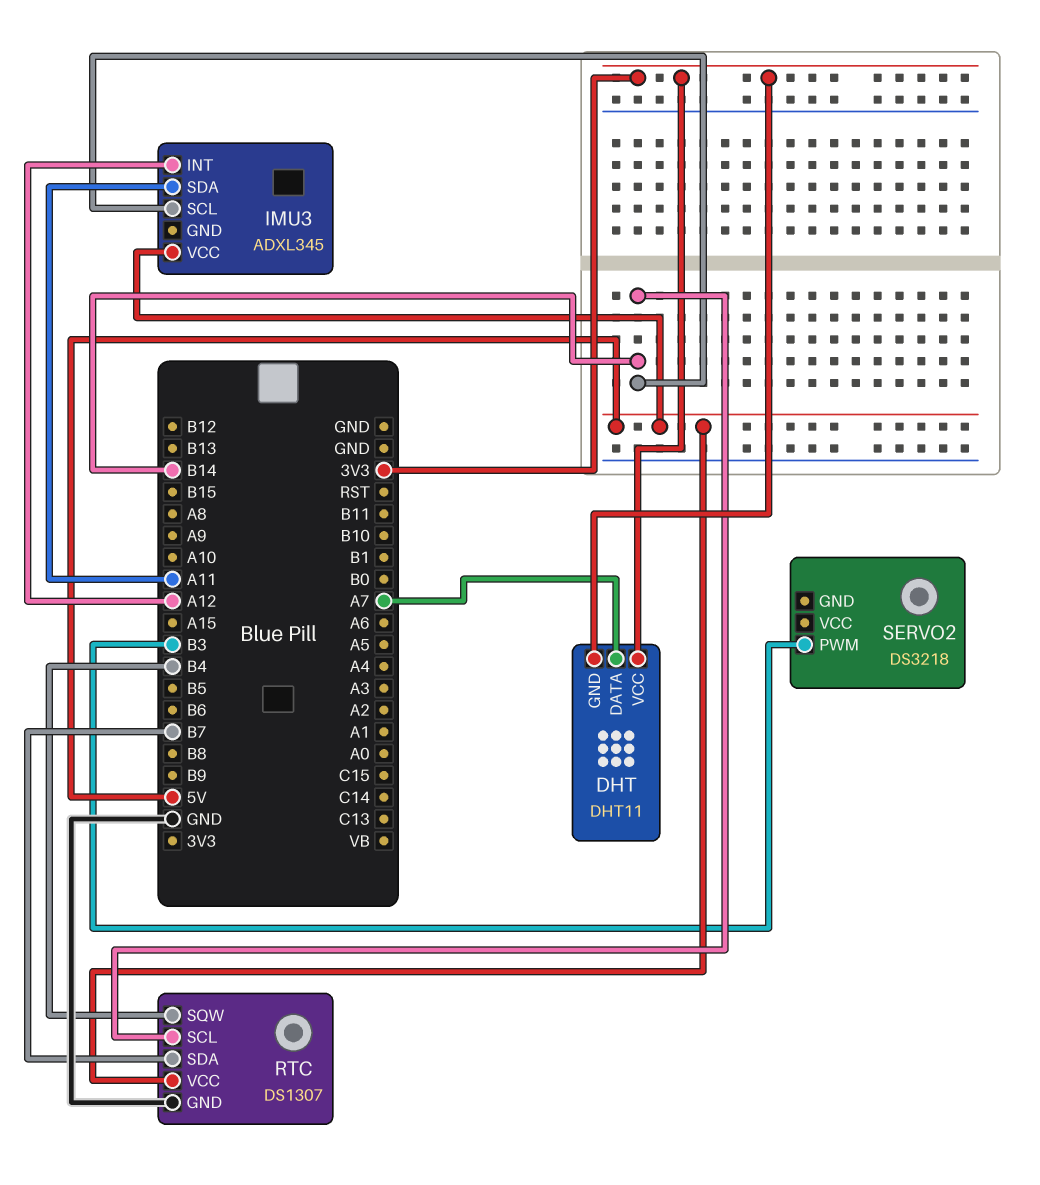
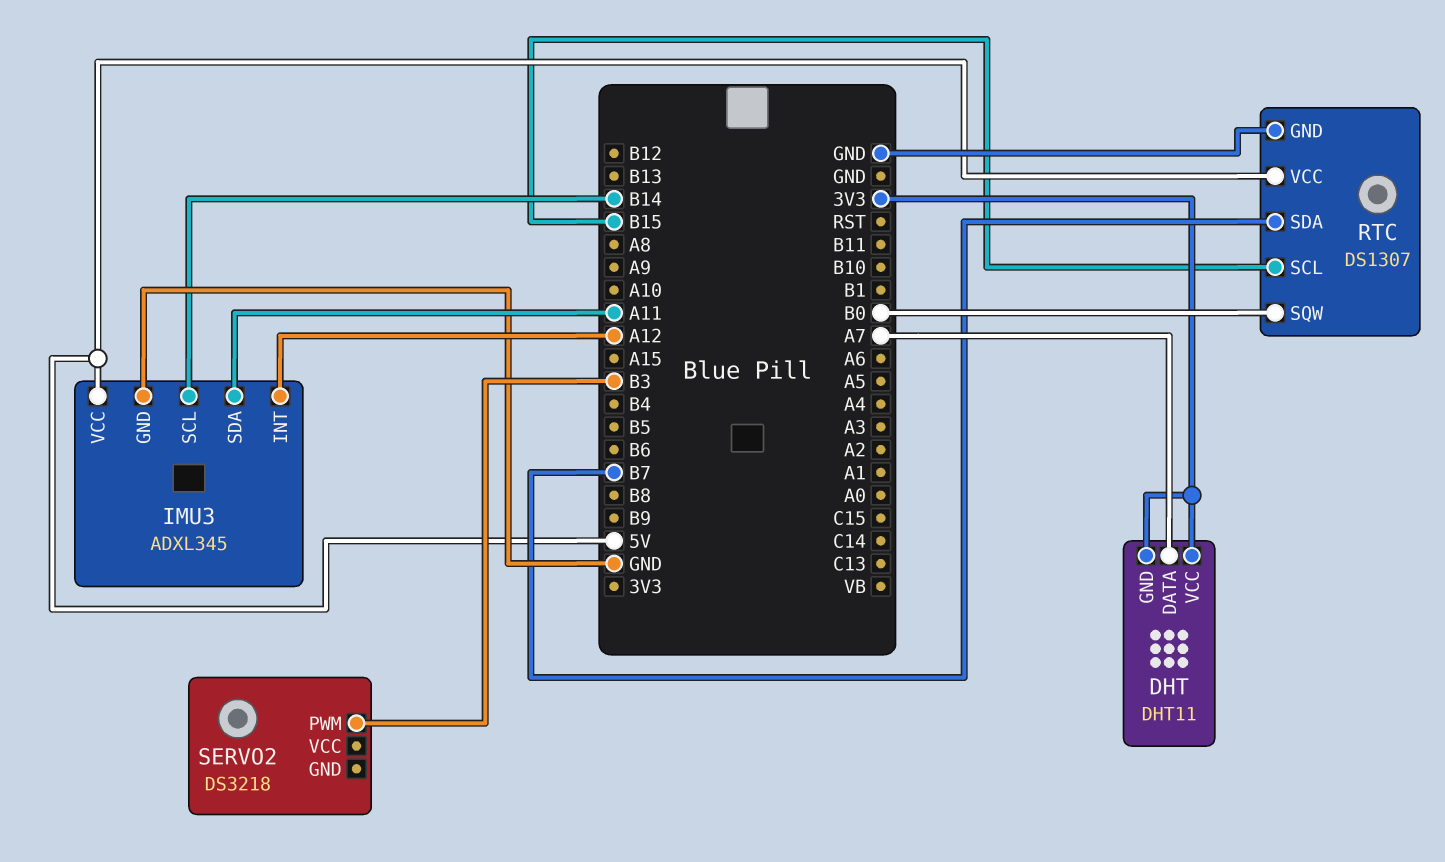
IMU3 pin GND: none -> GND
RTC pin SCL: B14 -> B15
RTC pin SQW: B4 -> B0

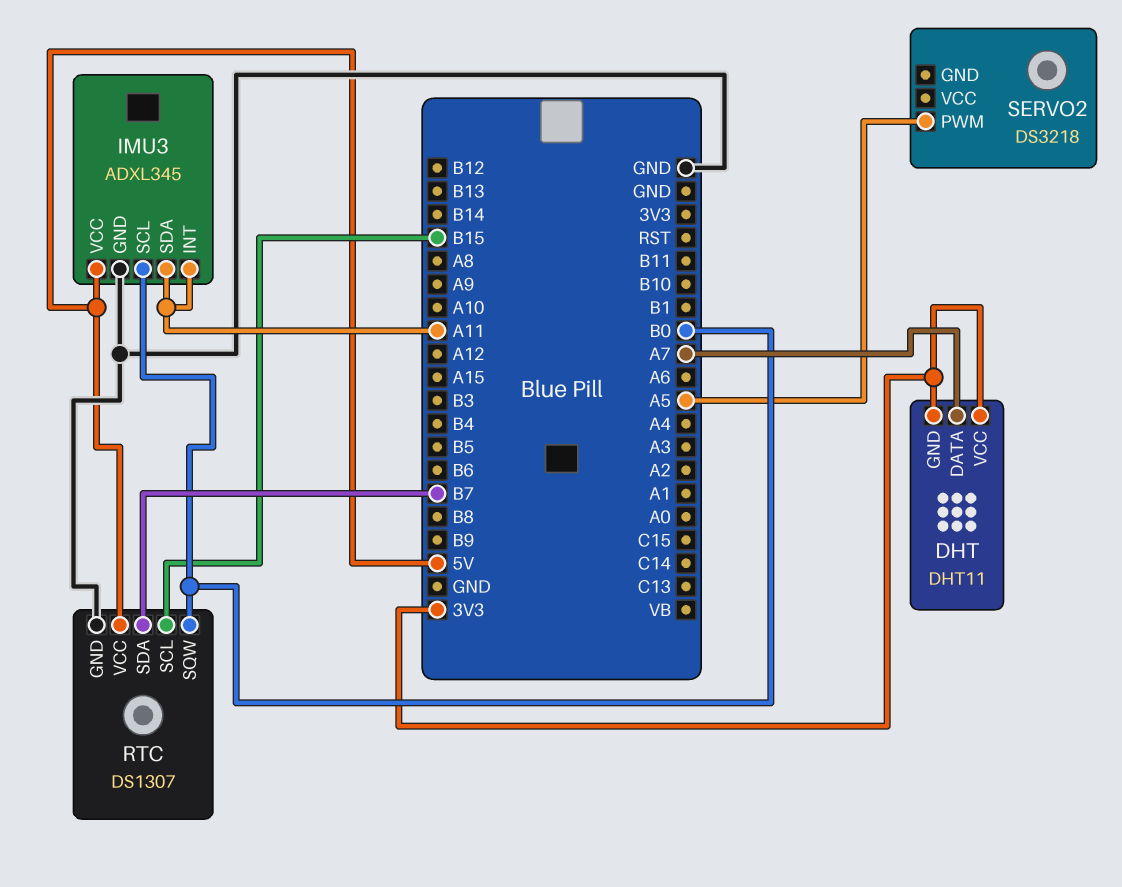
IMU3 pin INT: A12 -> A11
IMU3 pin SCL: B14 -> B0
SERVO2 pin PWM: B3 -> A5

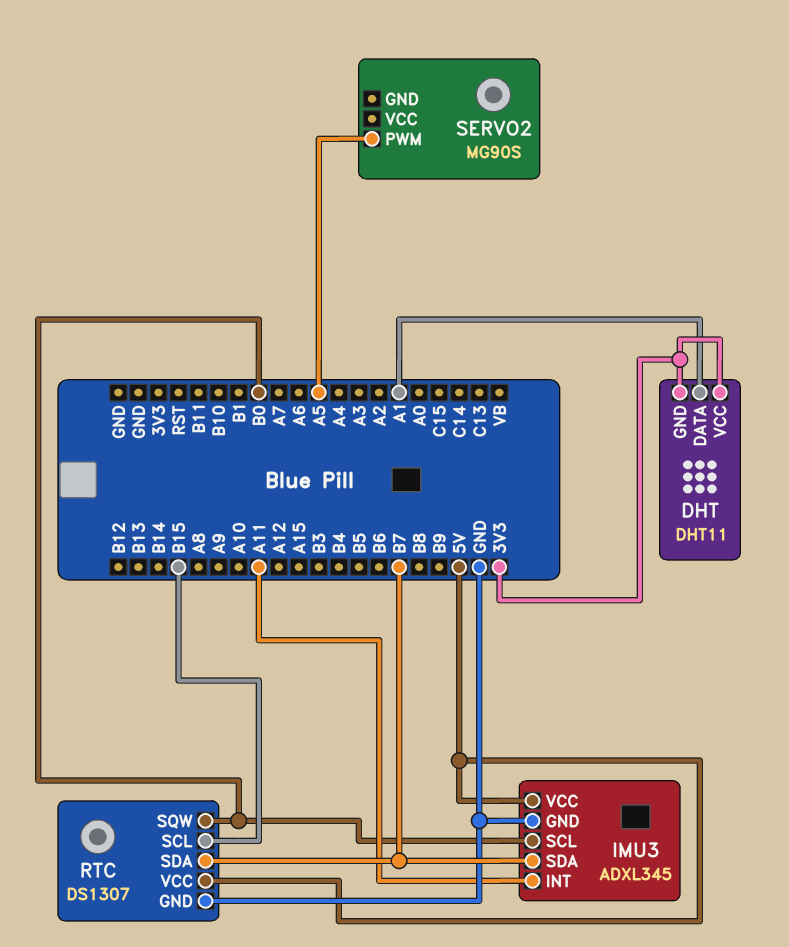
DHT pin DATA: A7 -> A1
IMU3 pin SDA: A11 -> B7
SERVO2: DS3218 -> MG90S

